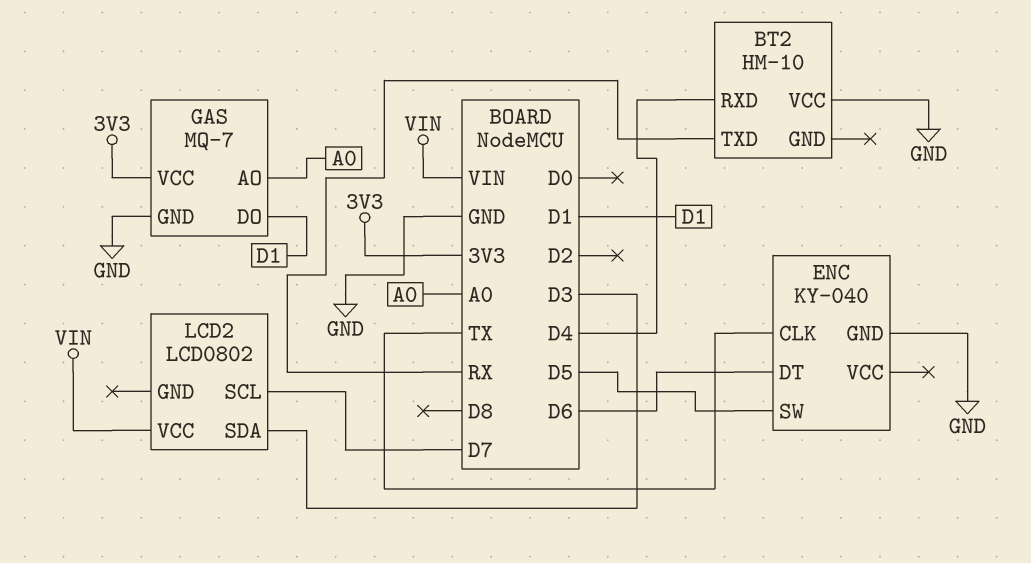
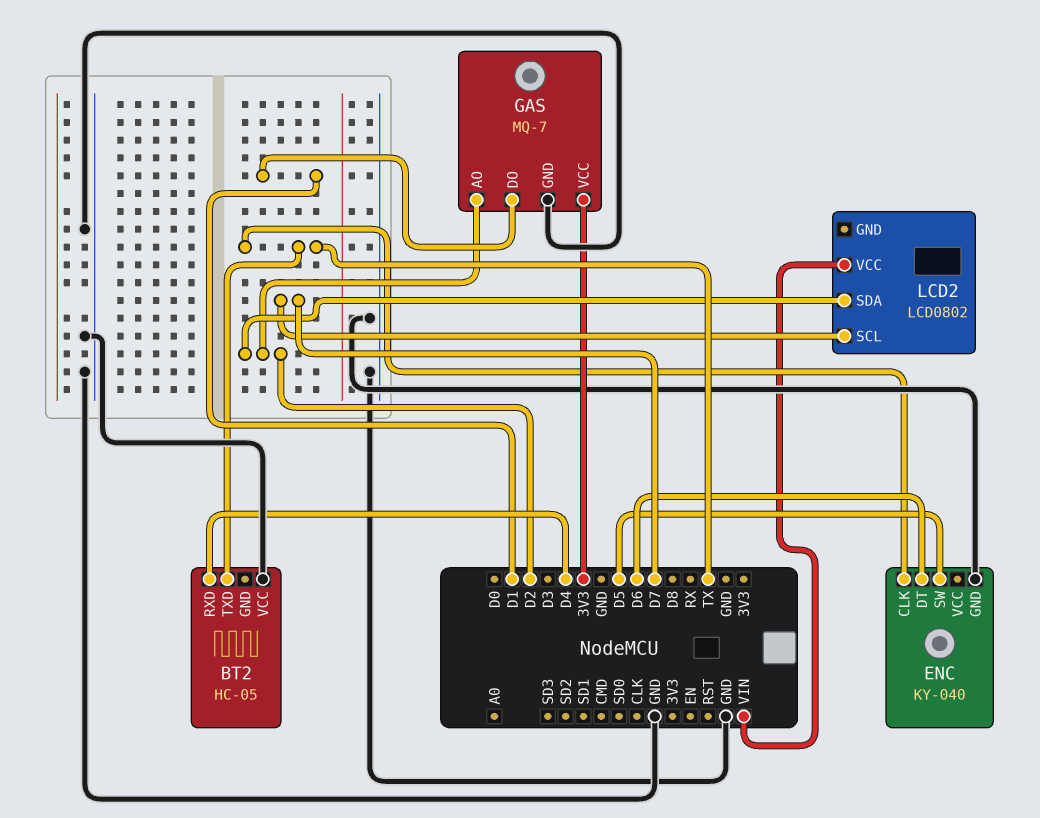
BT2: HM-10 -> HC-05
BT2 pin TXD: RX -> TX
GAS pin AO: A0 -> D2
LCD2 pin SDA: D3 -> D2

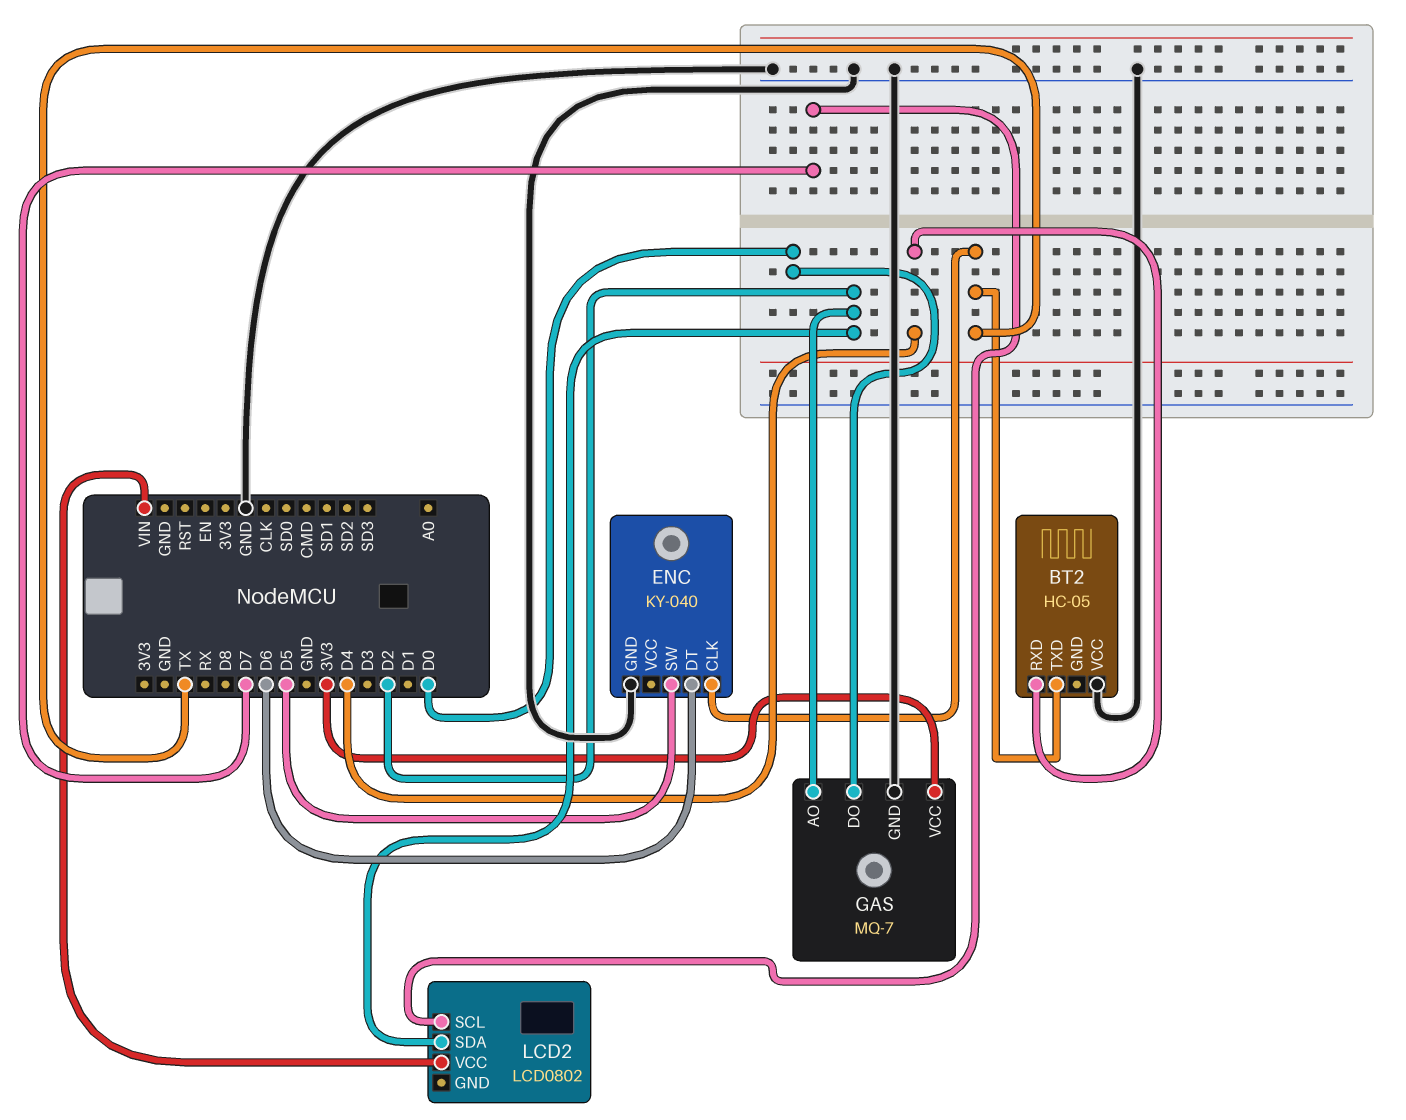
GAS pin DO: D1 -> D0

